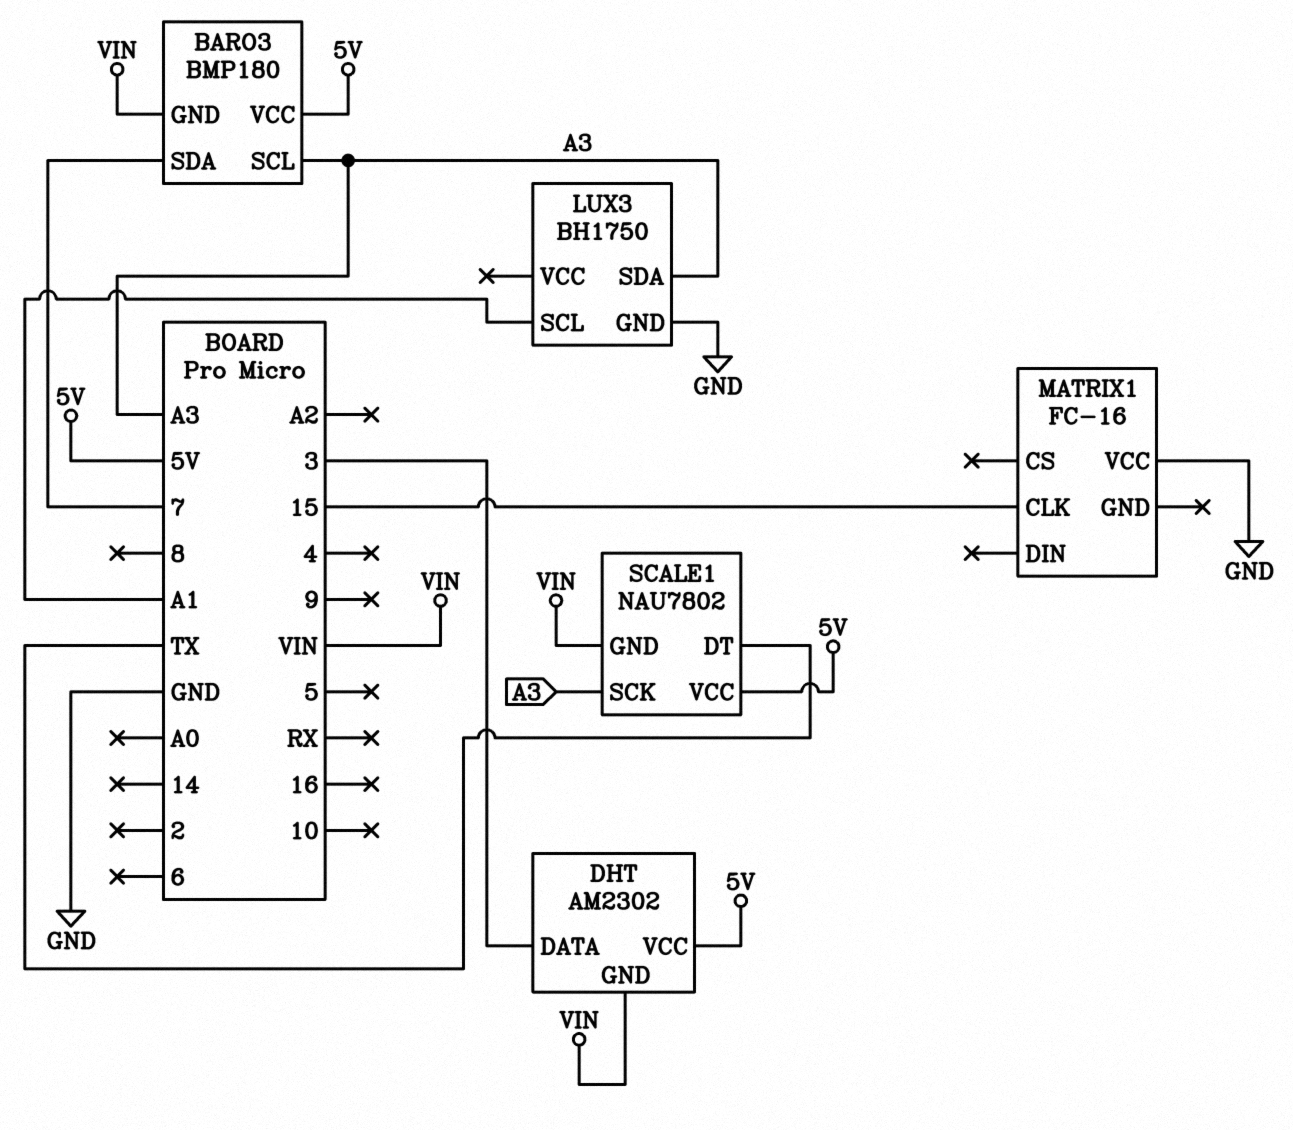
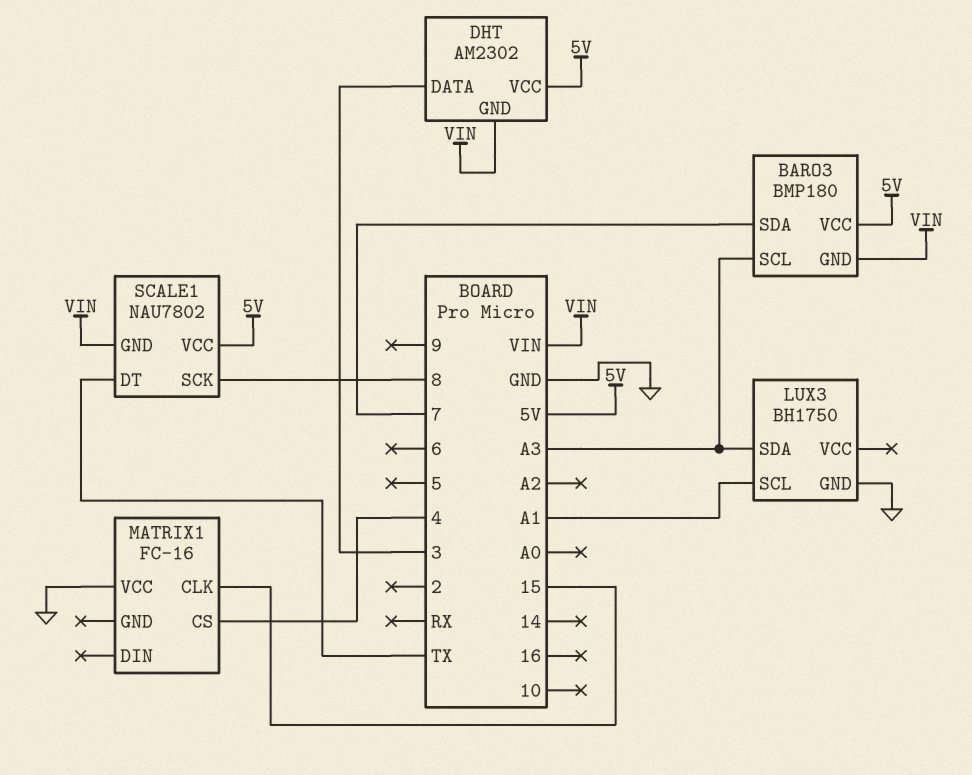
MATRIX1 pin CS: none -> 4
SCALE1 pin SCK: A3 -> 8

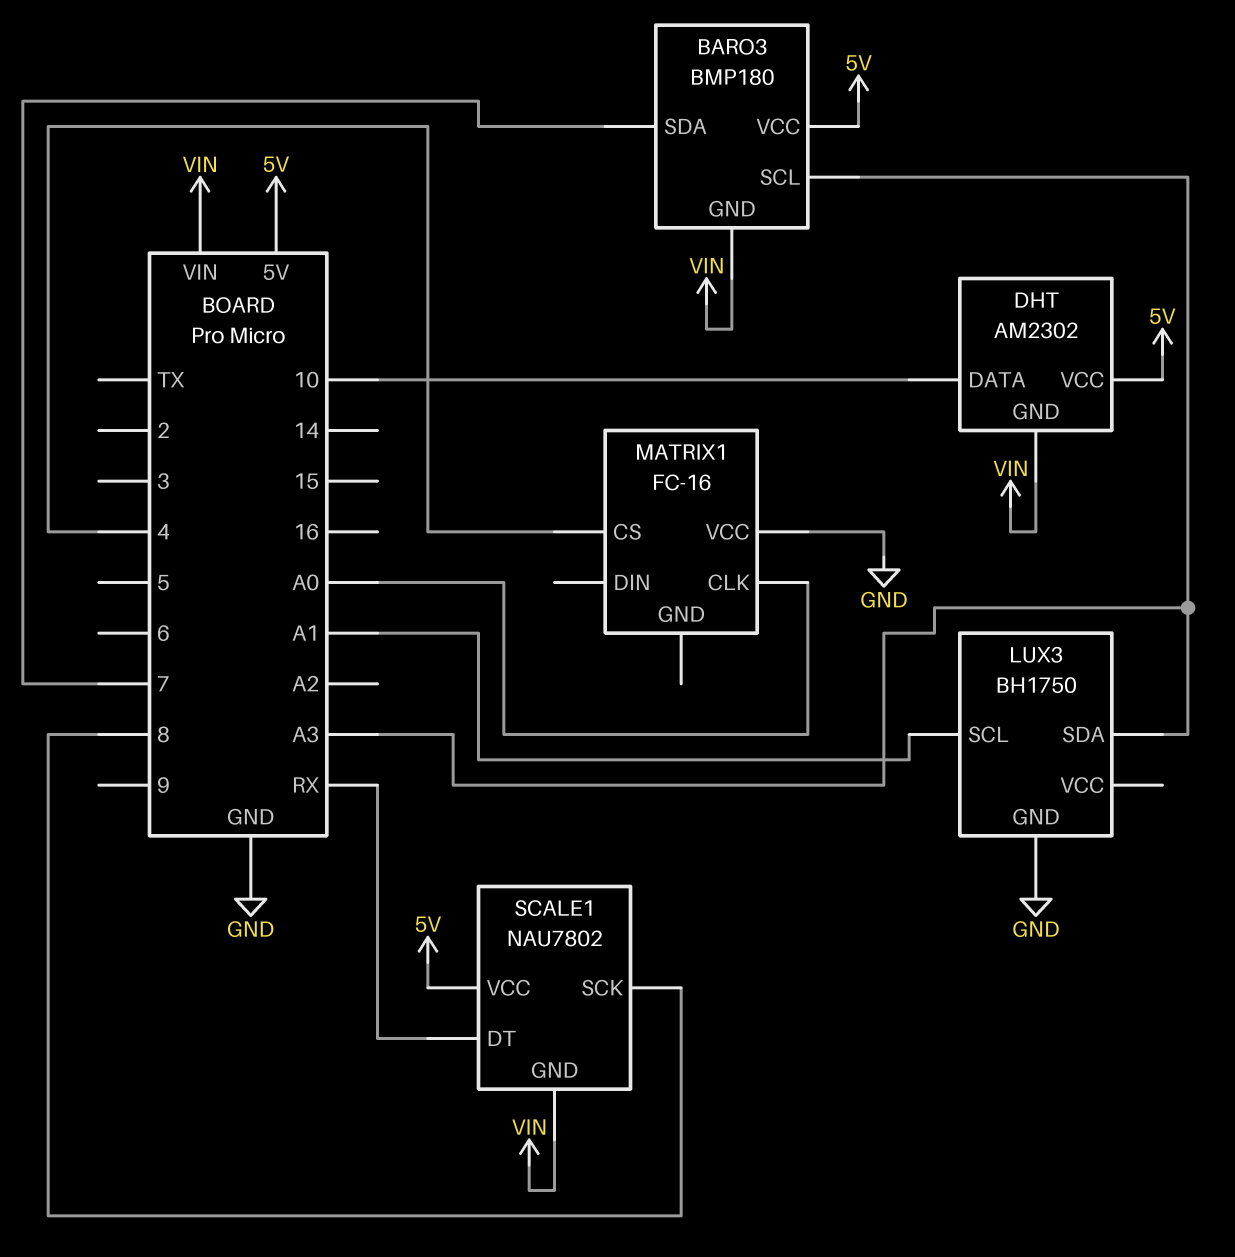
DHT pin DATA: 3 -> 10
MATRIX1 pin CLK: 15 -> A0
SCALE1 pin DT: TX -> RX

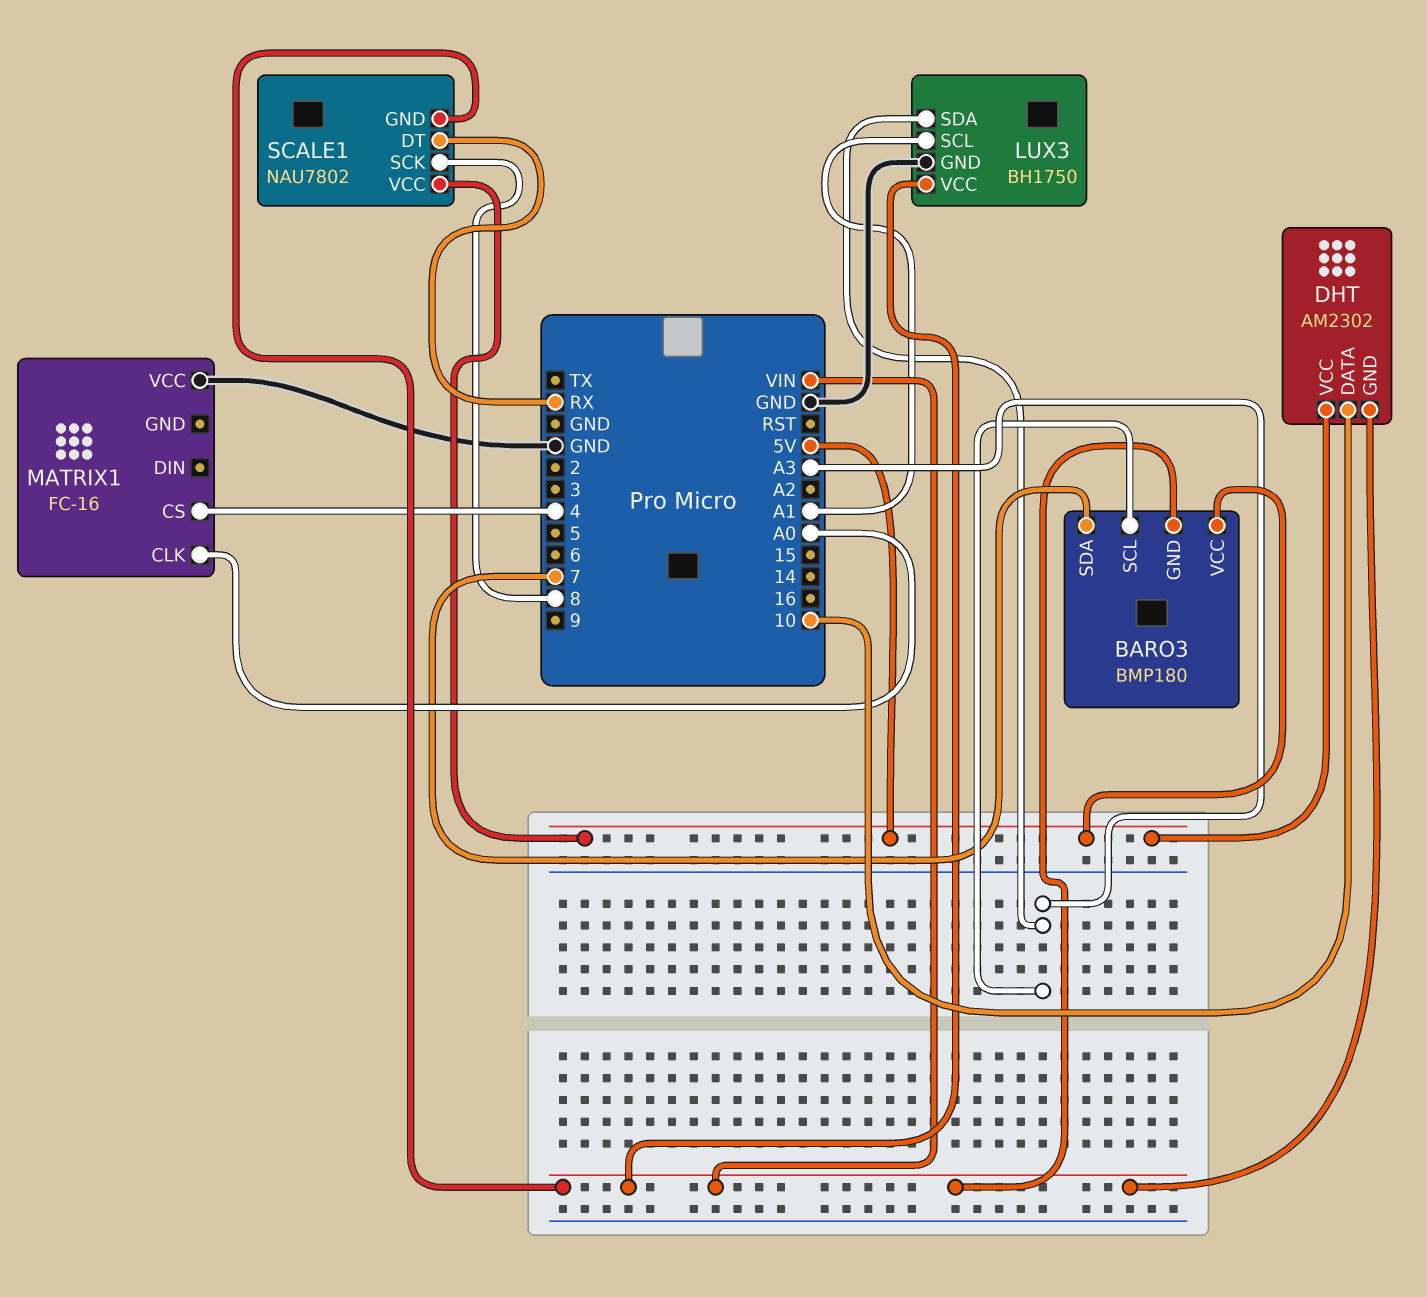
LUX3 pin VCC: none -> VIN

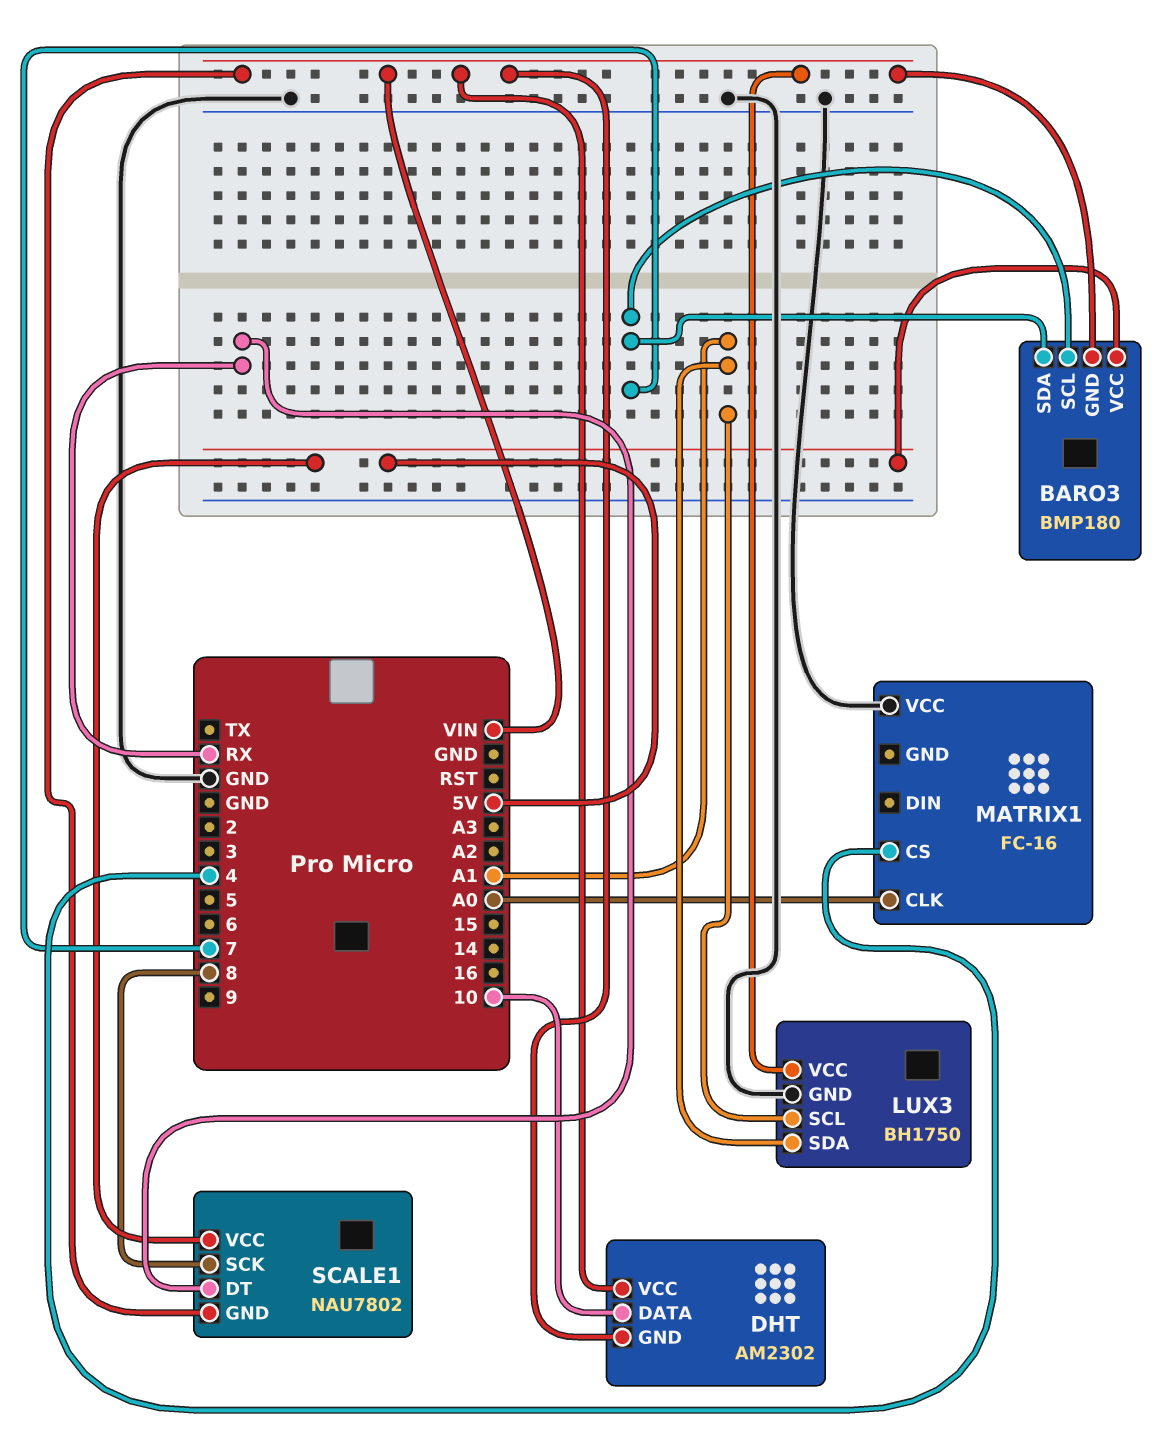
BARO3 pin SCL: A3 -> 7
DHT pin VCC: 5V -> VIN
LUX3 pin SDA: A3 -> A1

